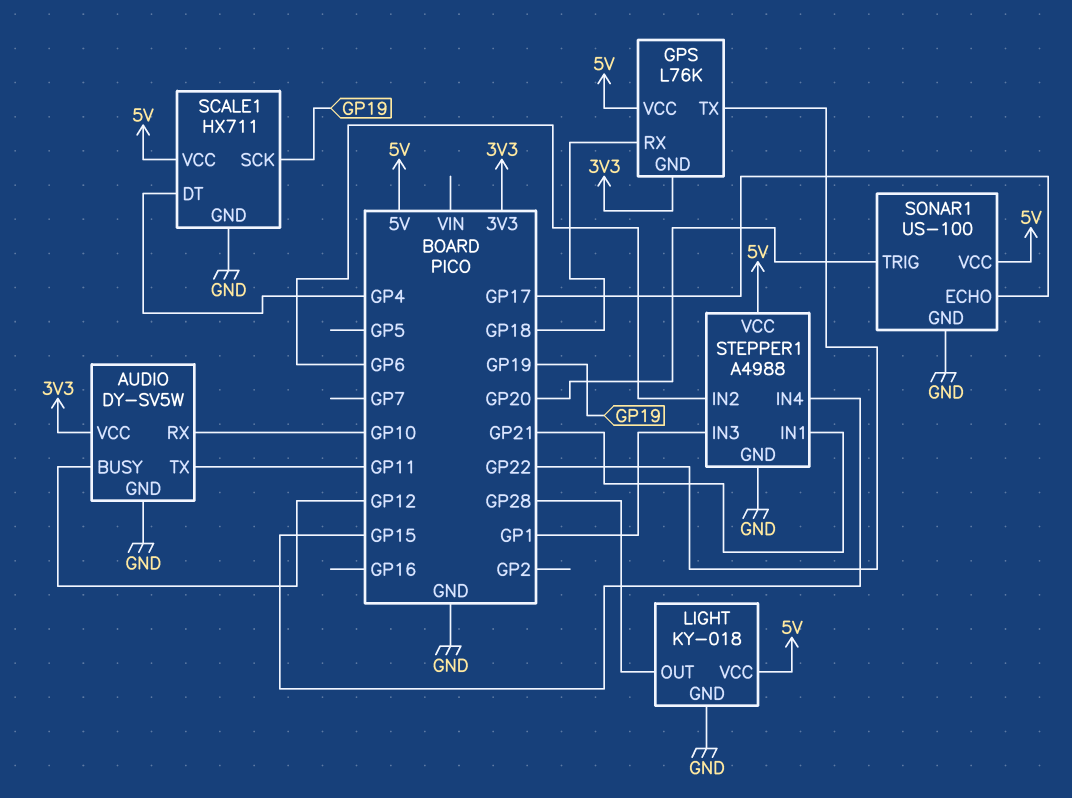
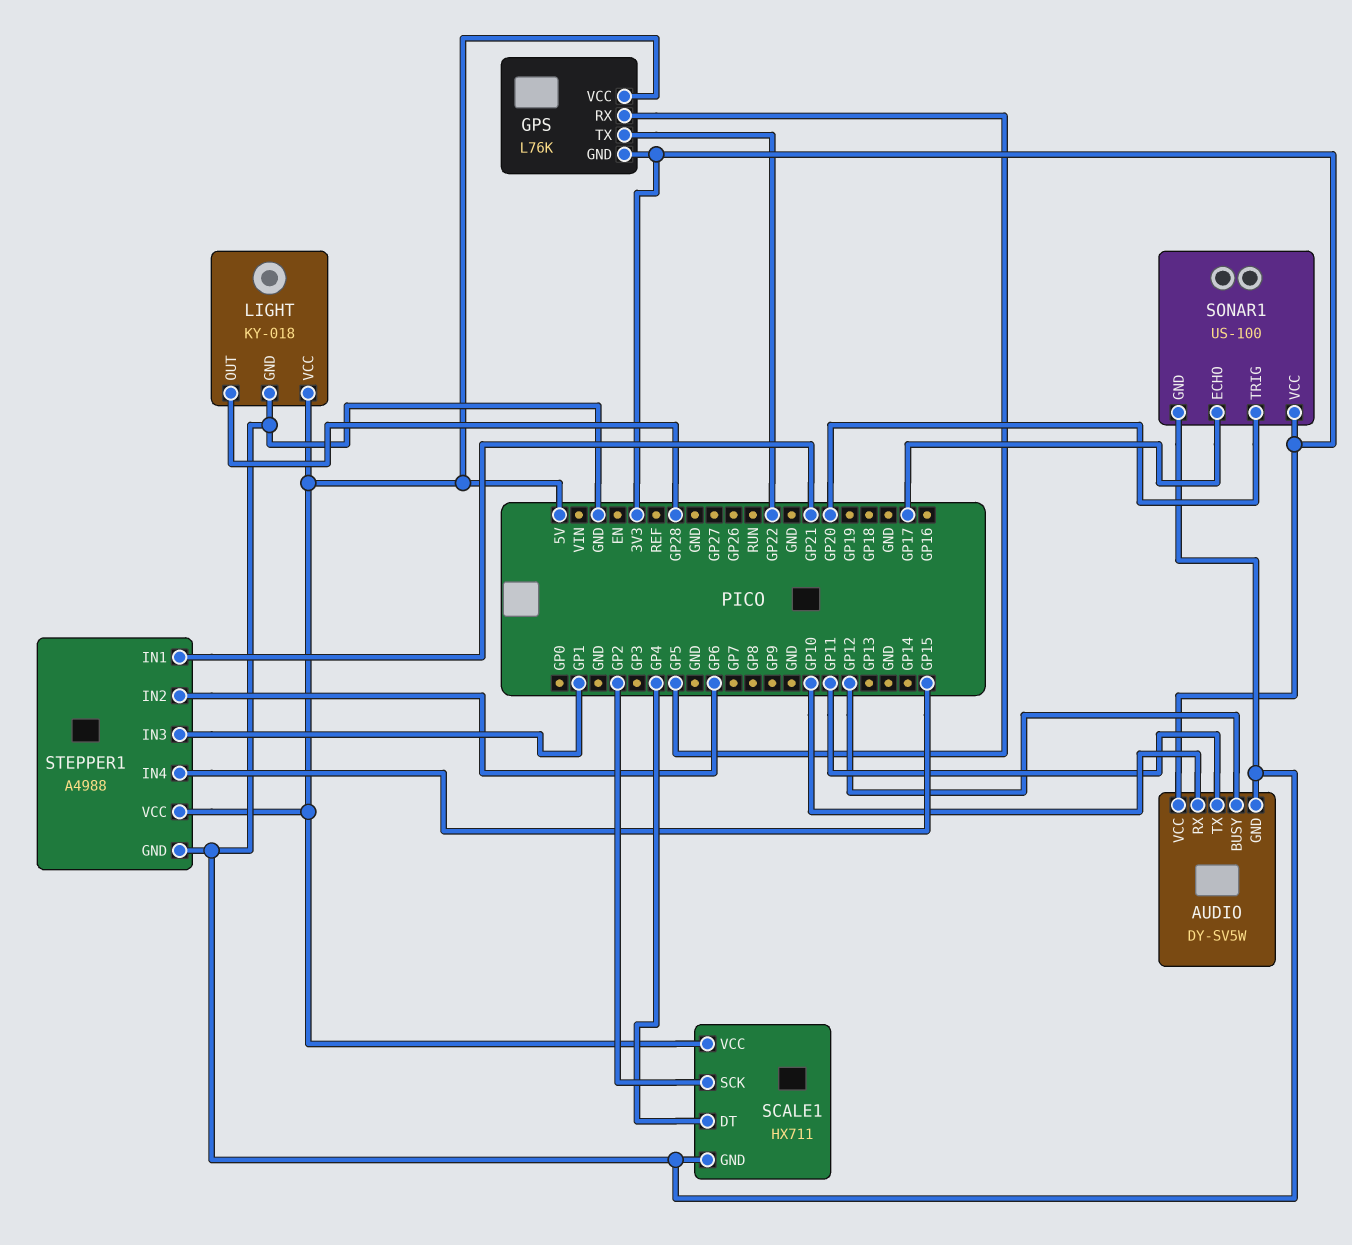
GPS pin RX: GP18 -> GP5
SCALE1 pin SCK: GP19 -> GP2
SONAR1 pin VCC: 5V -> 3V3

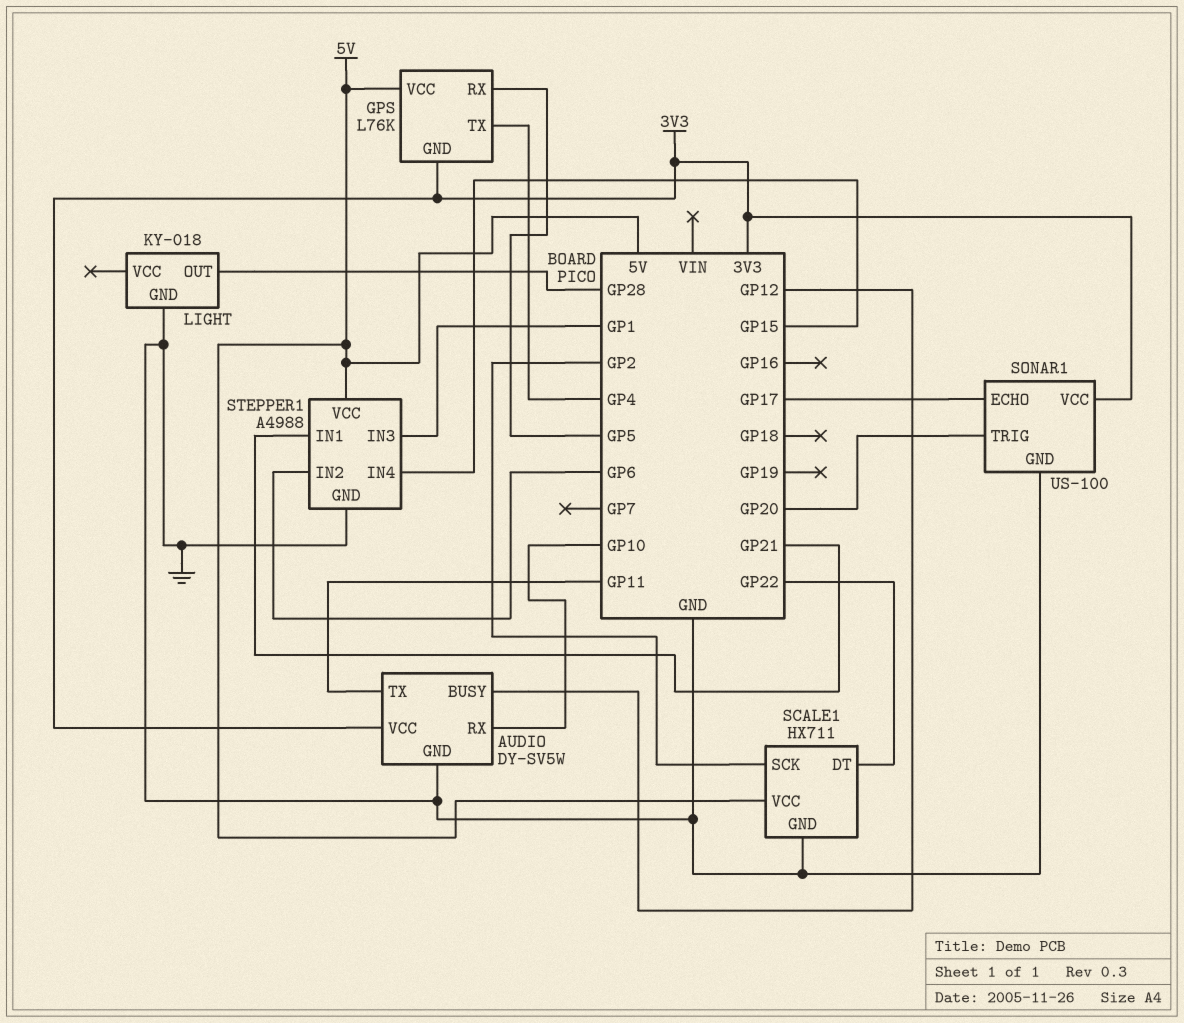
GPS pin TX: GP22 -> GP4
LIGHT pin VCC: 5V -> none
SCALE1 pin DT: GP4 -> GP22

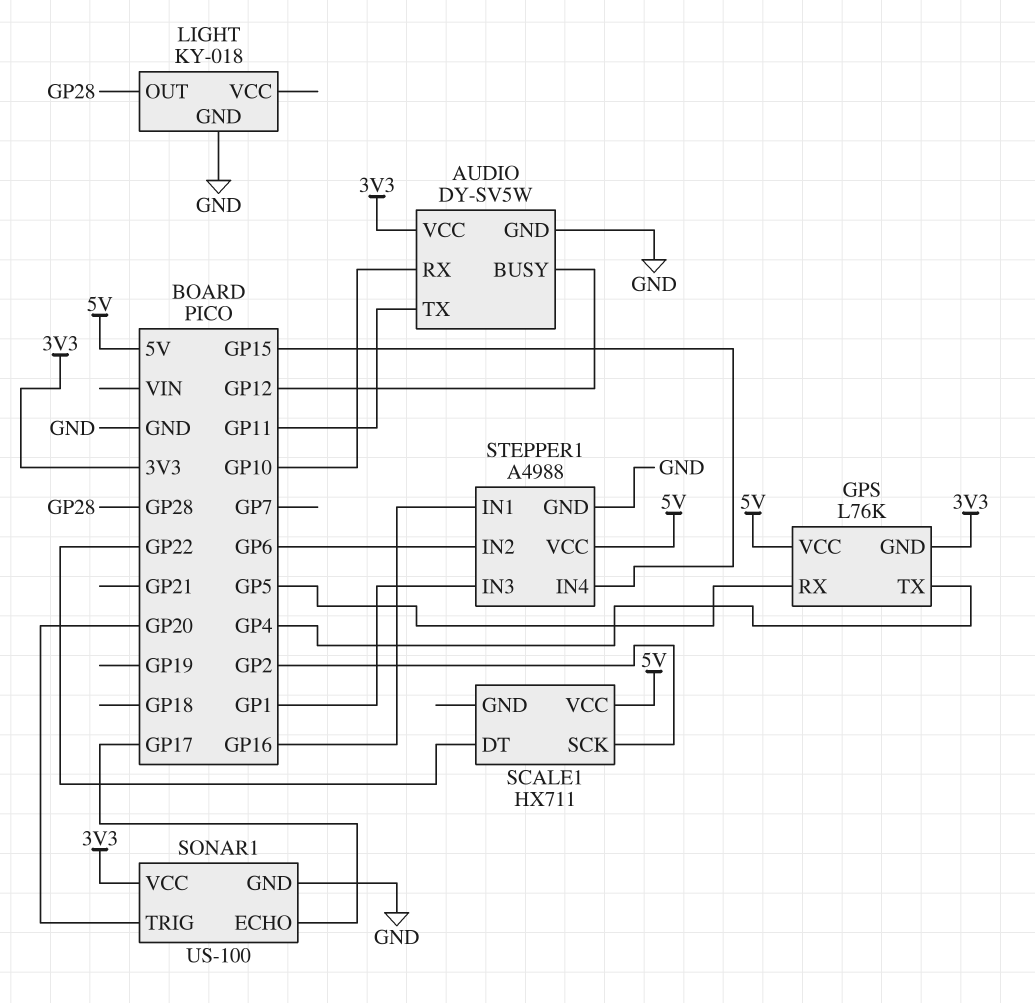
SCALE1 pin GND: GND -> none
STEPPER1 pin IN1: GP21 -> GP16

